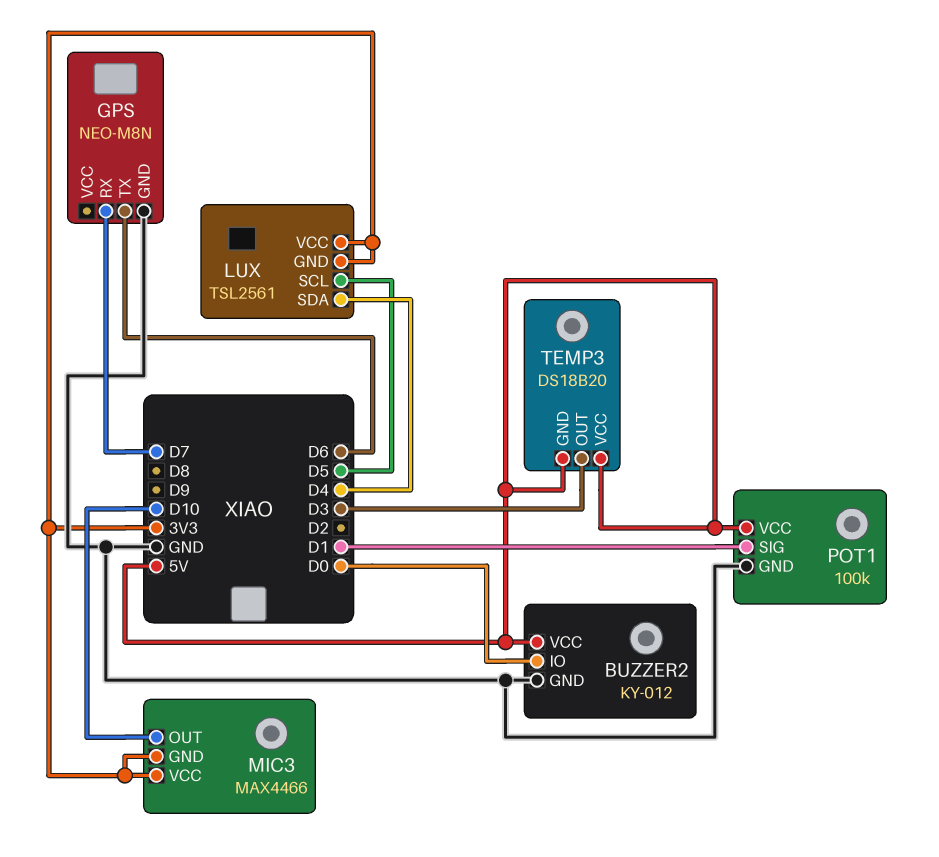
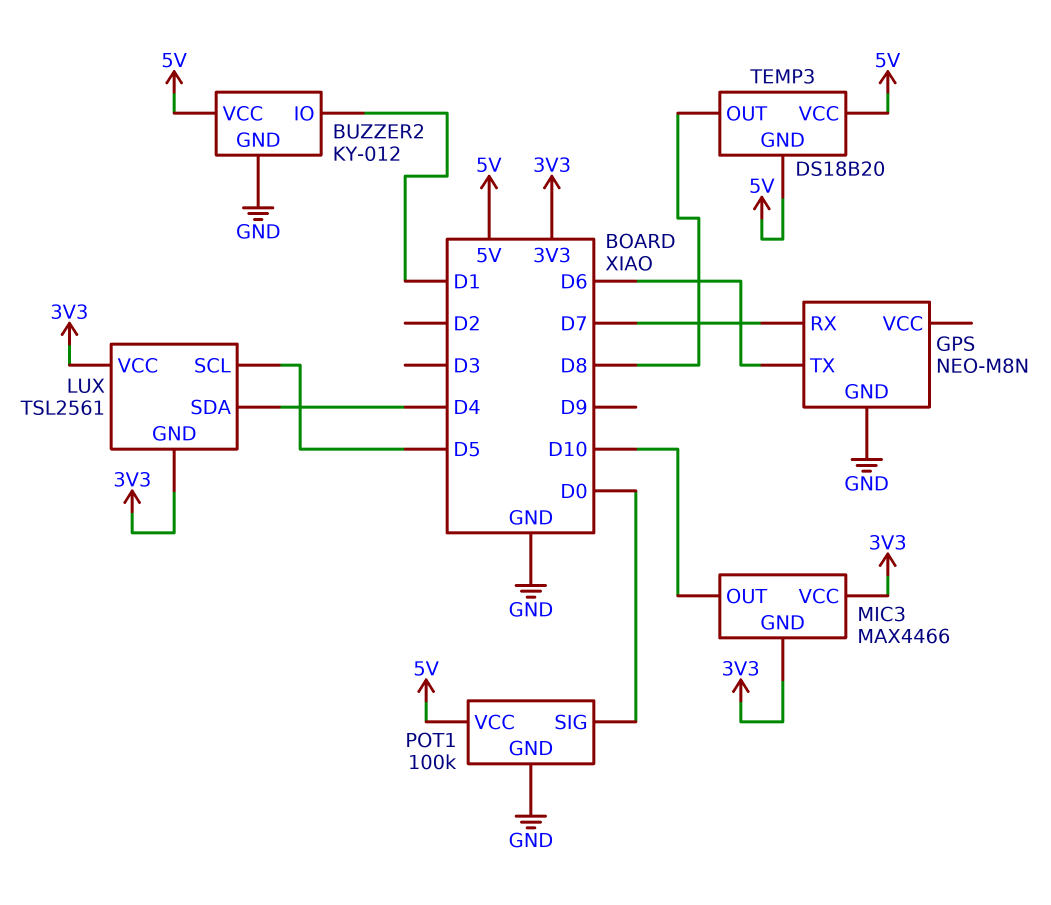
BUZZER2 pin IO: D0 -> D1
POT1 pin SIG: D1 -> D0
TEMP3 pin OUT: D3 -> D8

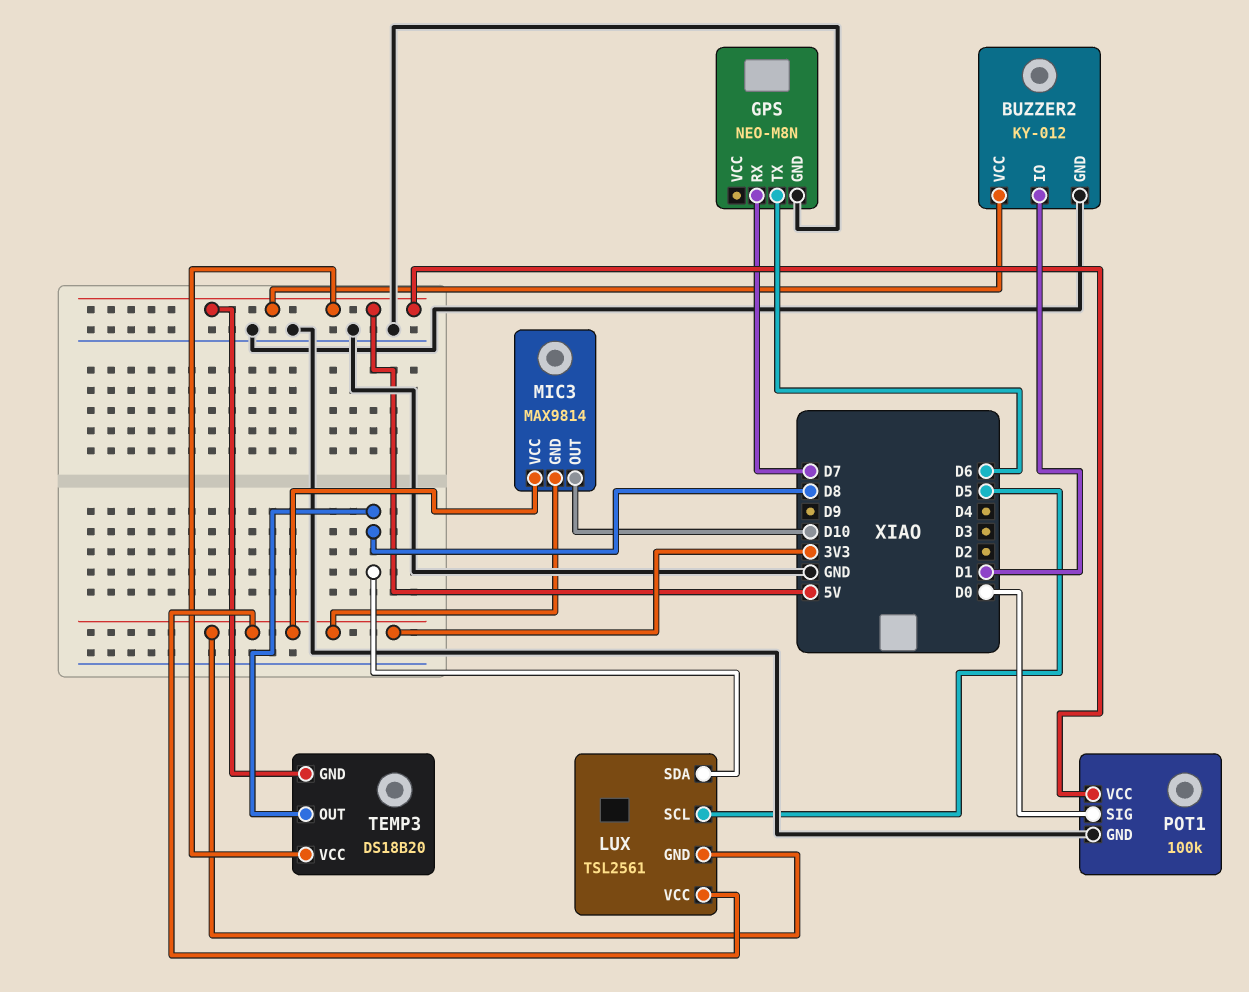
LUX pin SDA: D4 -> D8
MIC3: MAX4466 -> MAX9814

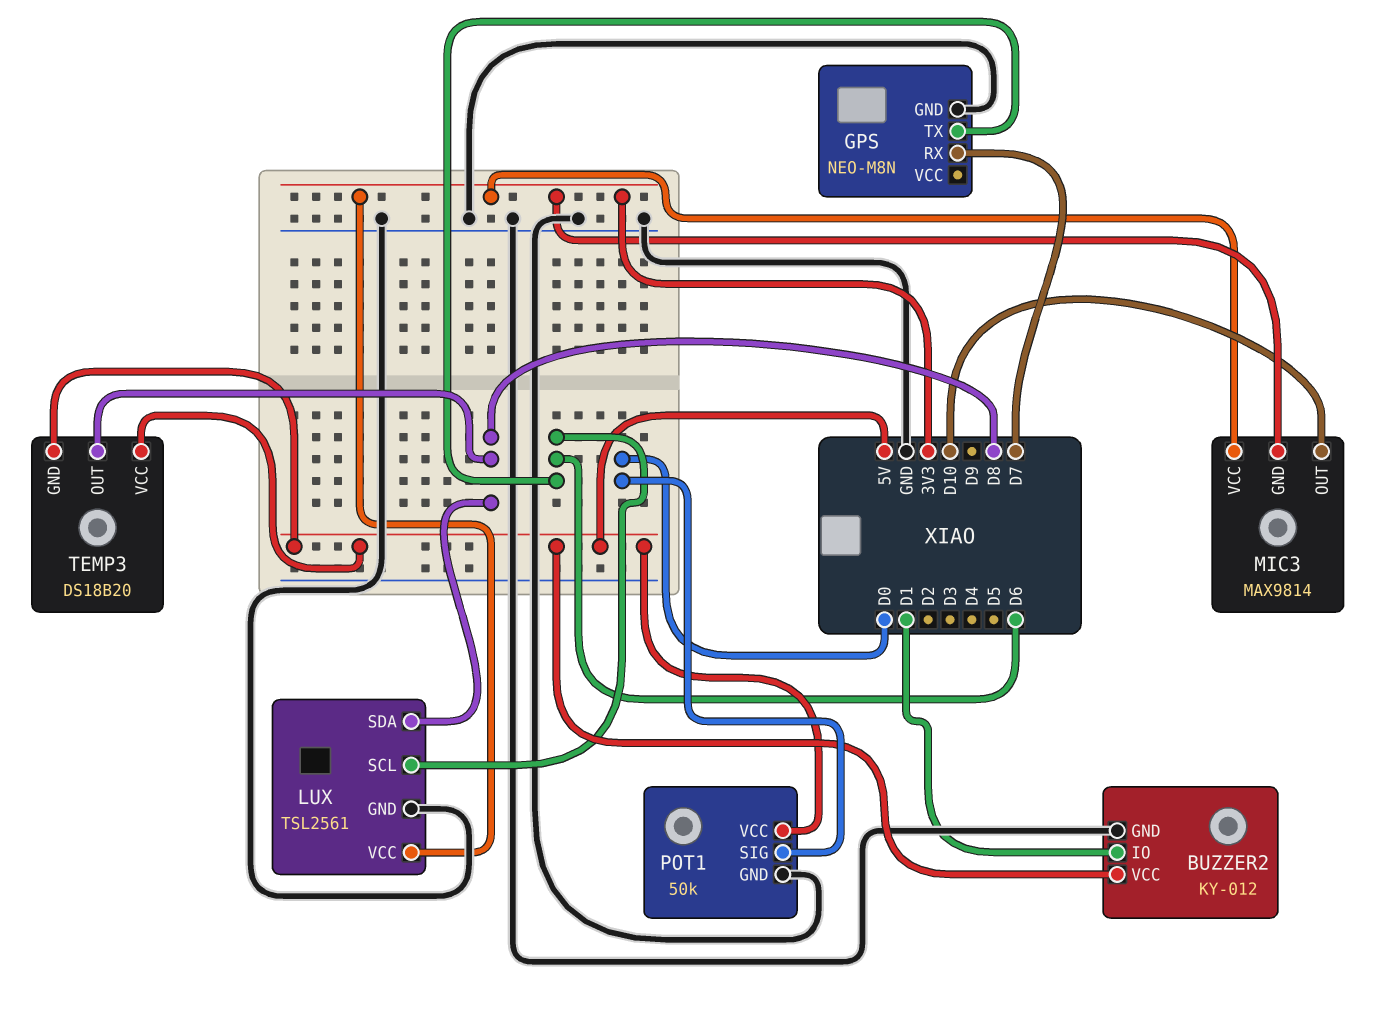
LUX pin GND: 3V3 -> GND
LUX pin SCL: D5 -> D6
POT1: 100k -> 50k

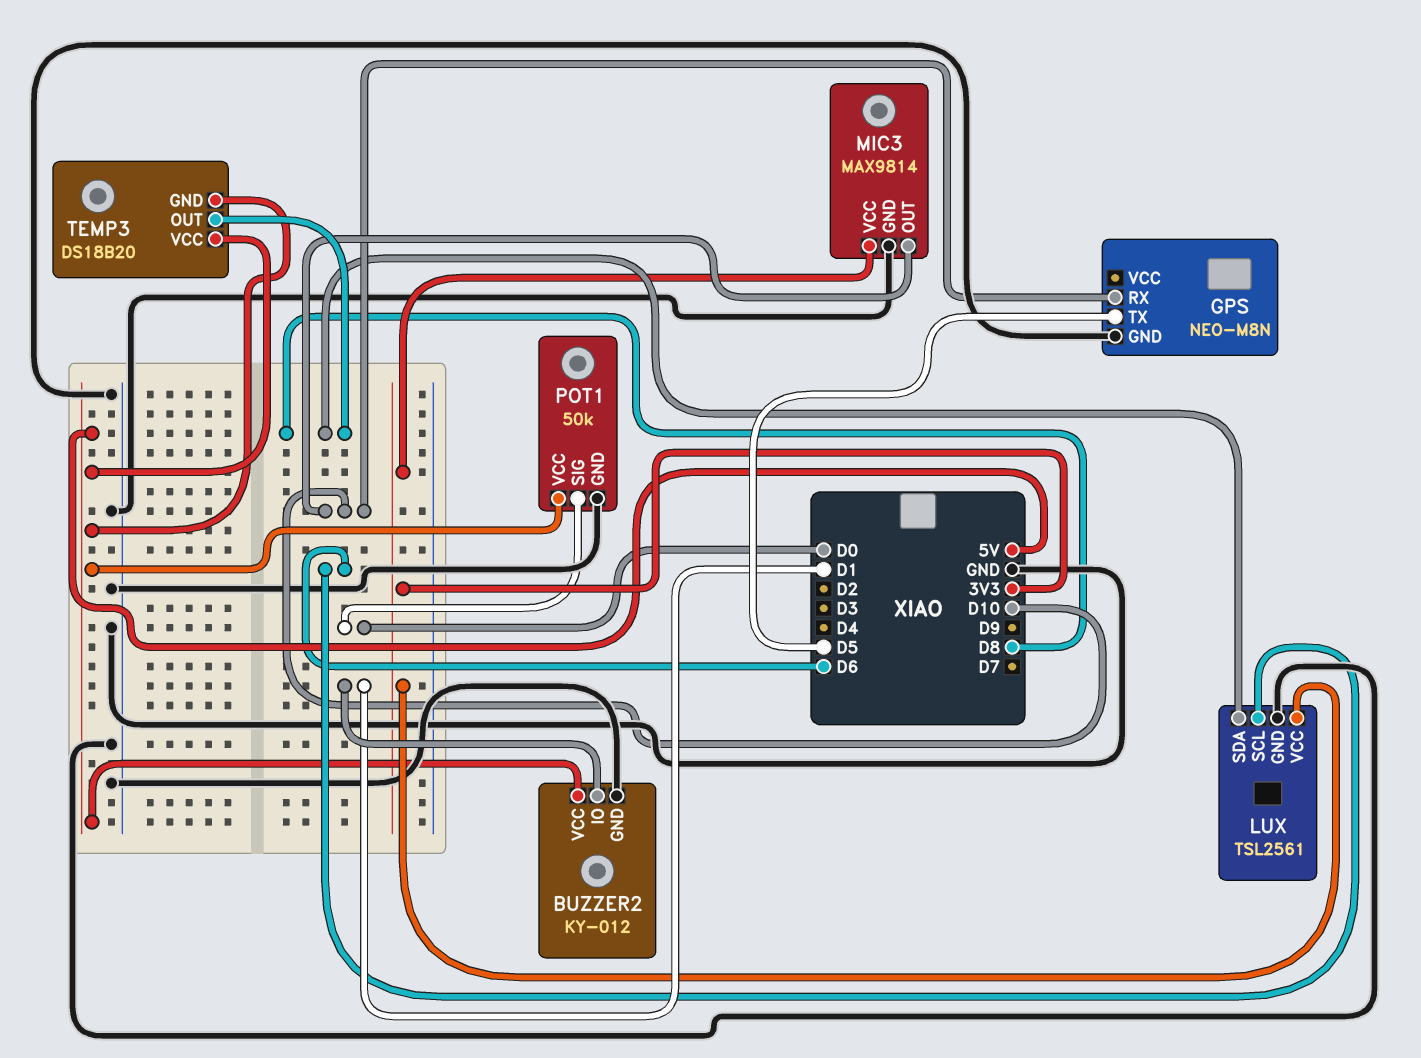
GPS pin RX: D7 -> D10
GPS pin TX: D6 -> D5
MIC3 pin GND: 3V3 -> GND

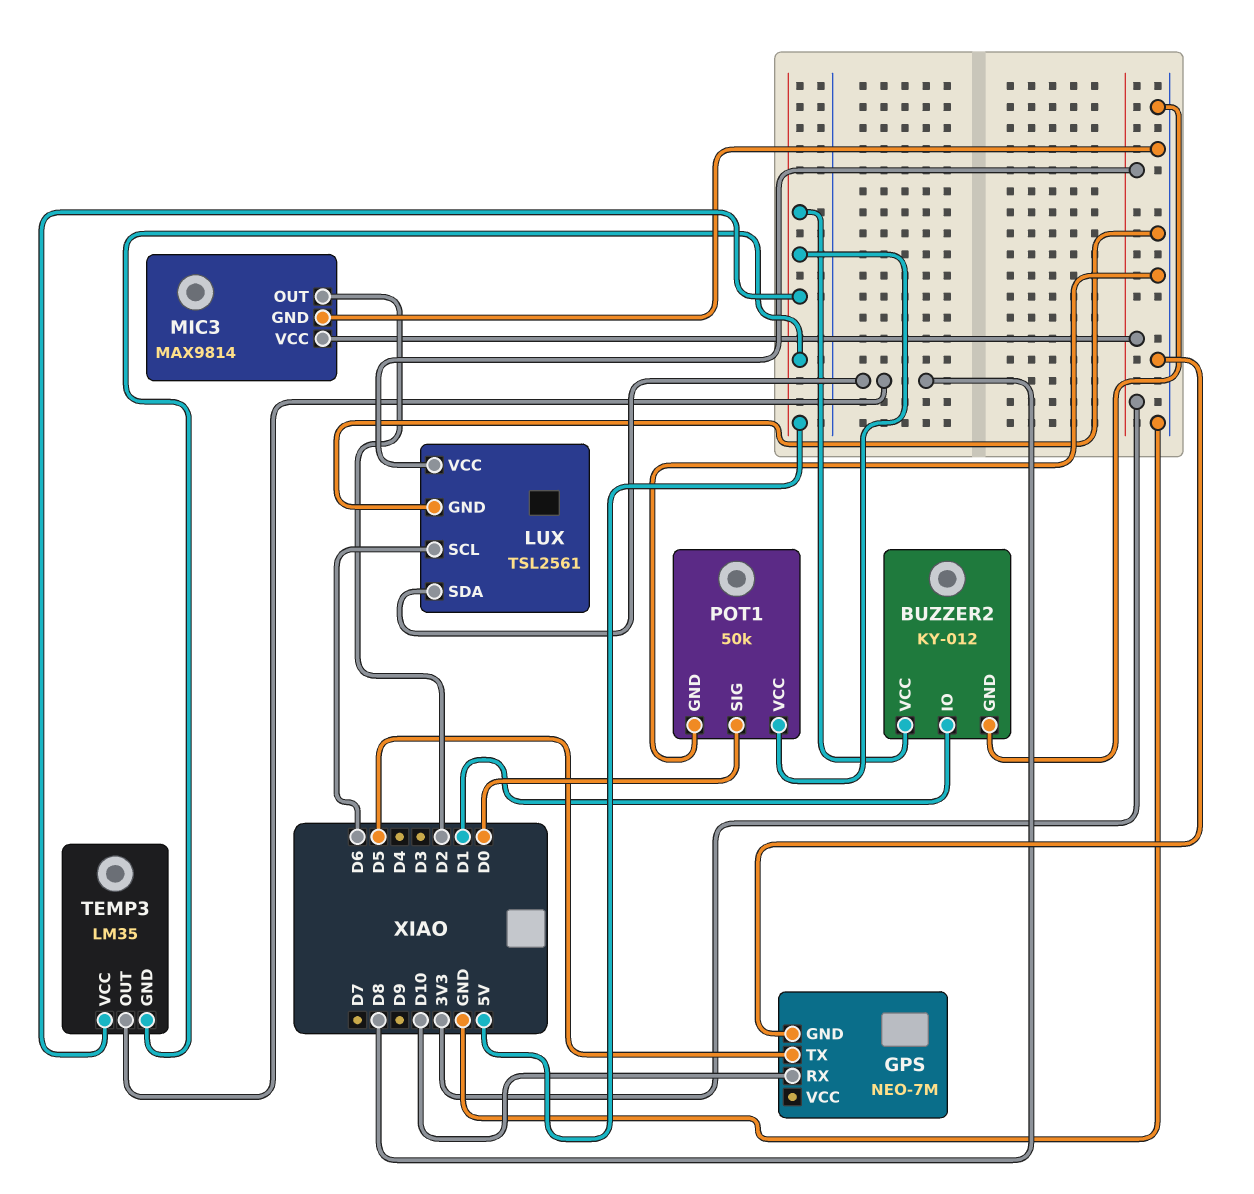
GPS: NEO-M8N -> NEO-7M
MIC3 pin OUT: D10 -> D2
TEMP3: DS18B20 -> LM35

